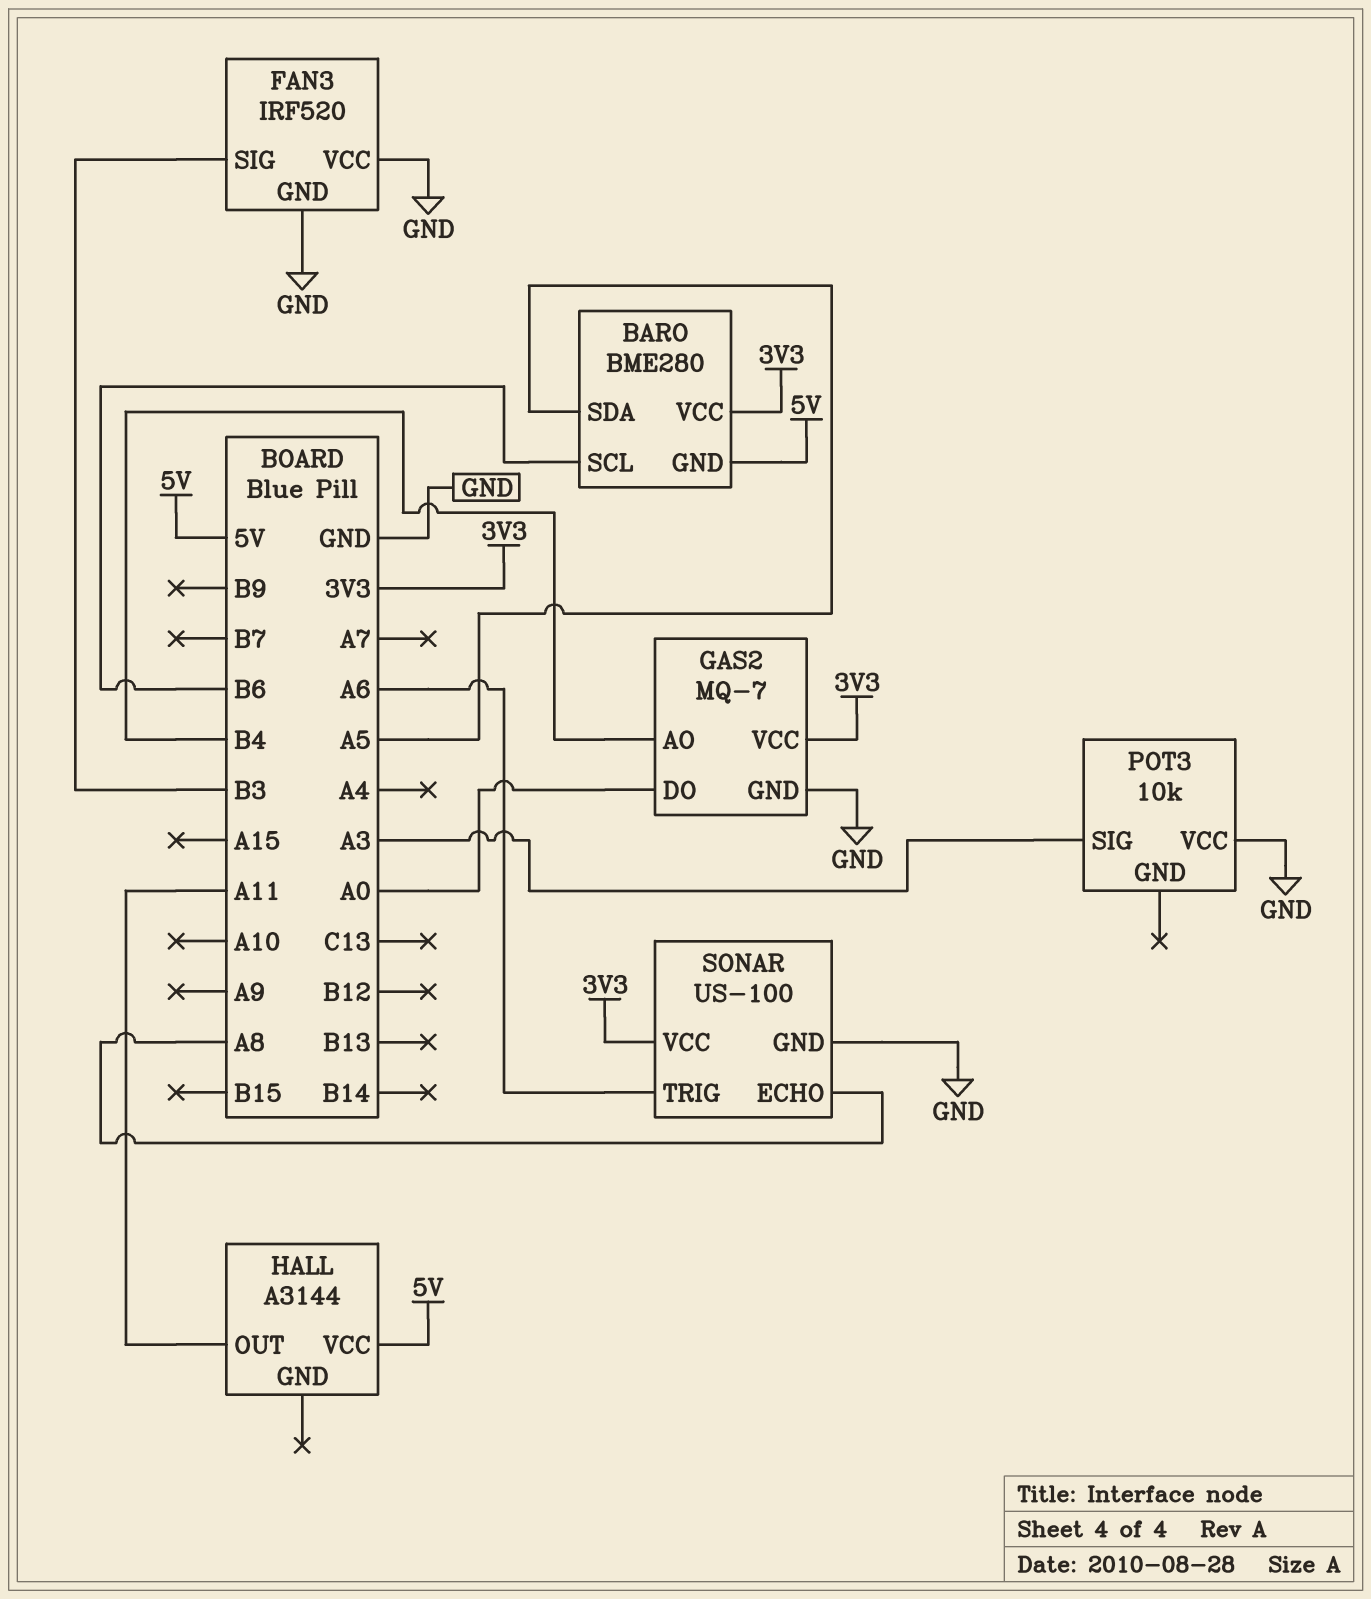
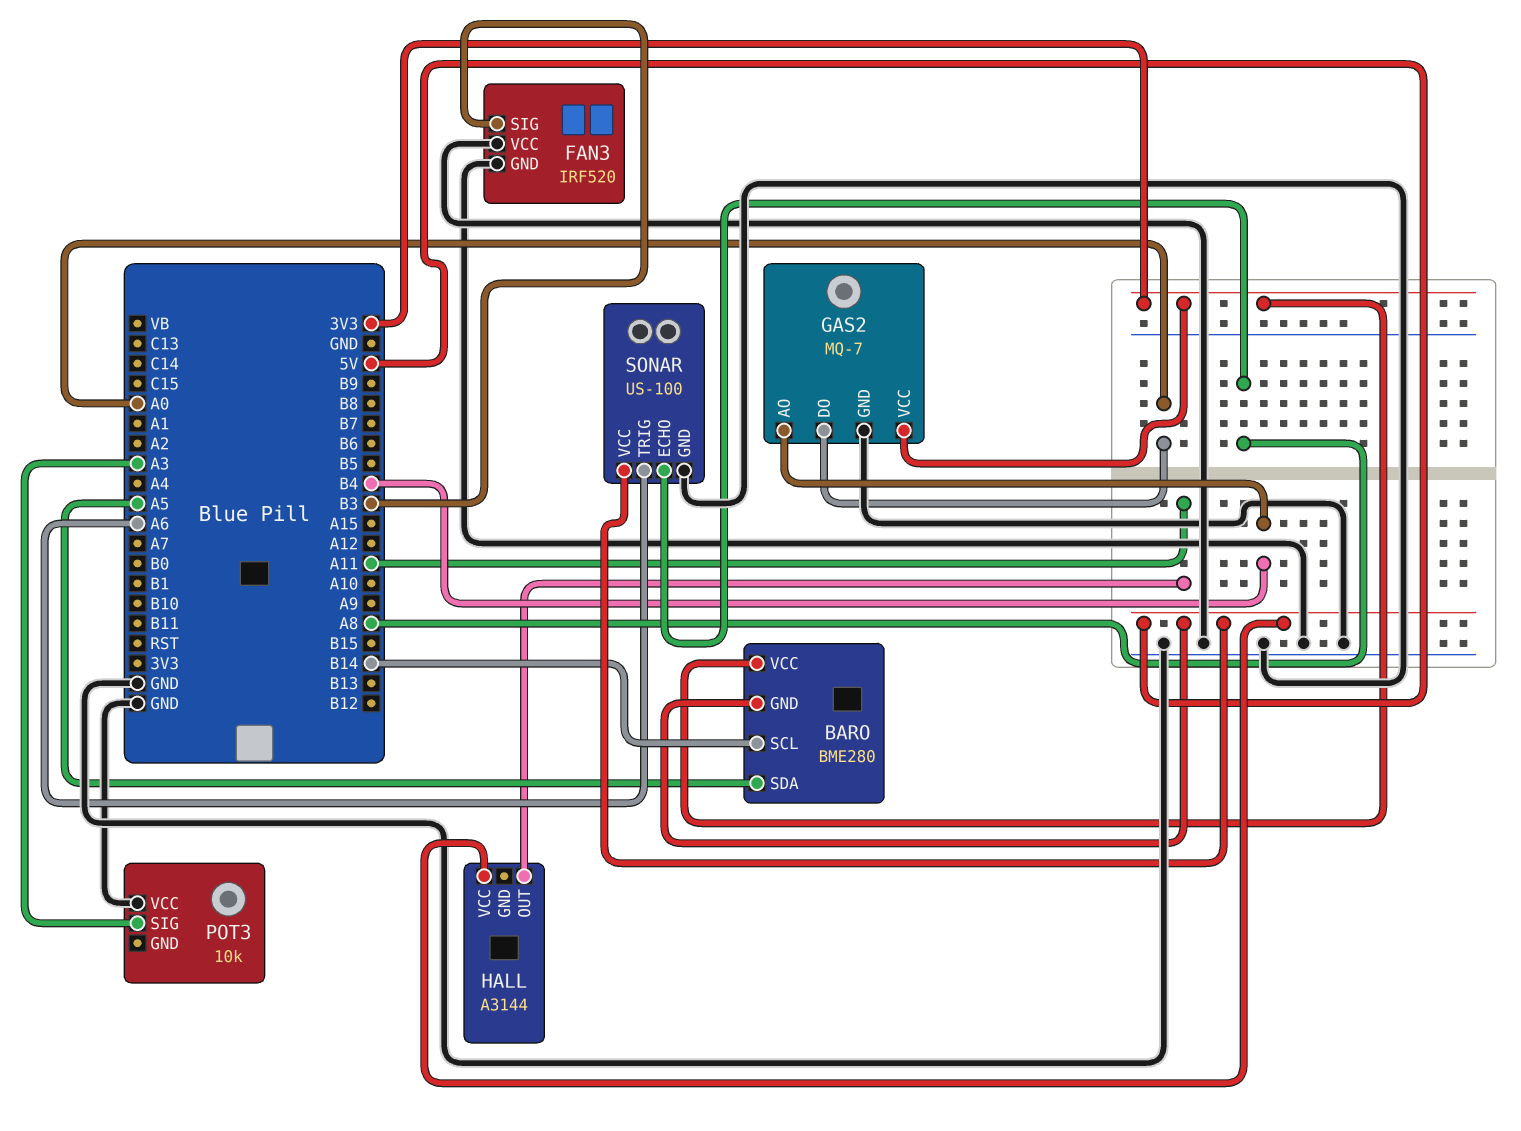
BARO pin SCL: B6 -> B14
SONAR pin VCC: 3V3 -> 5V

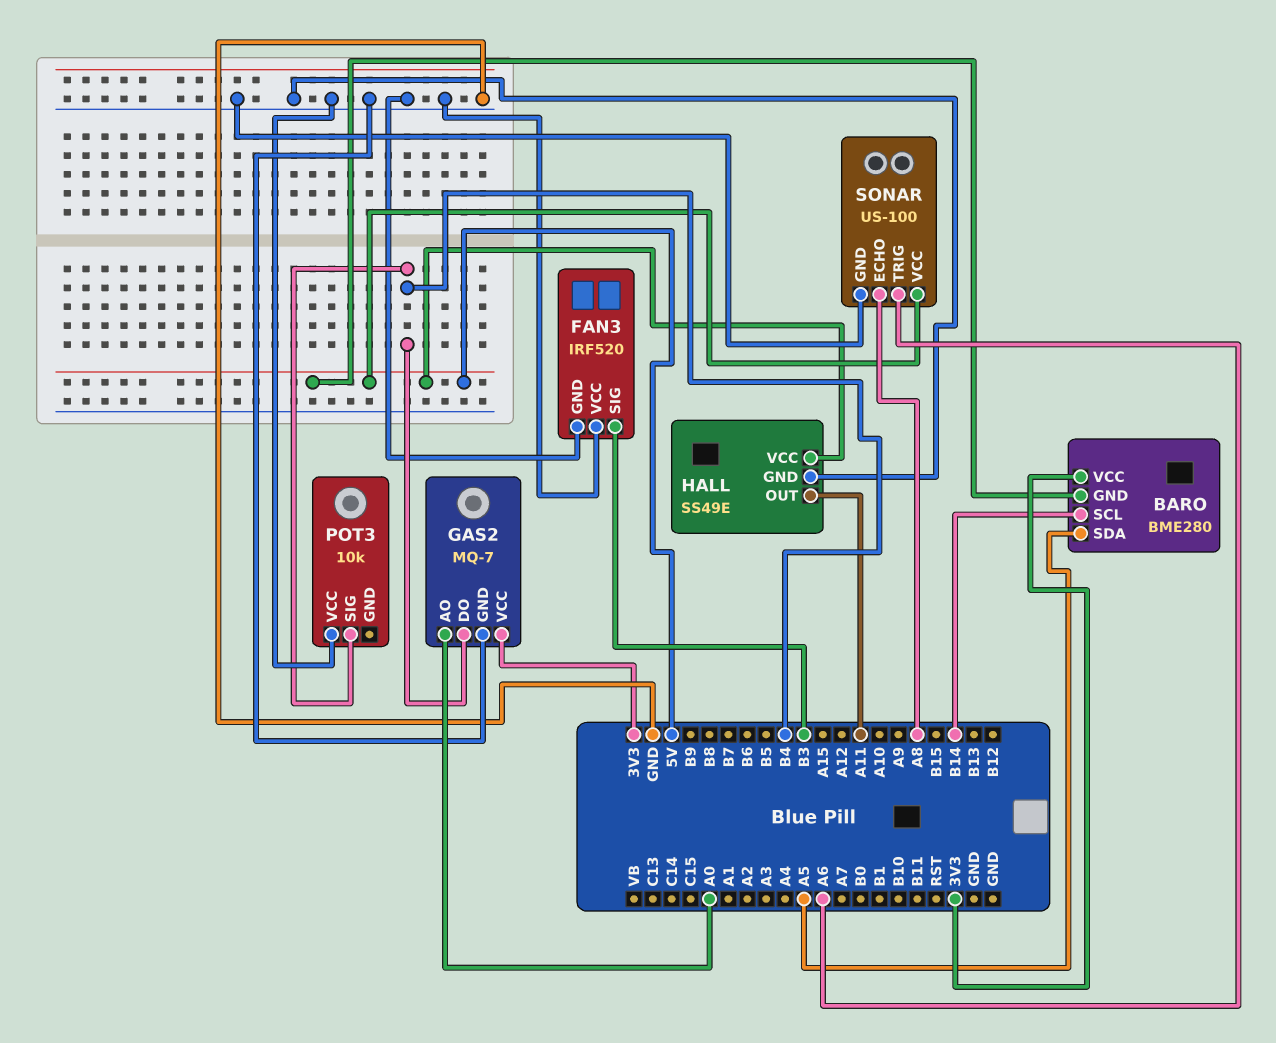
GAS2 pin AO: B4 -> A0
GAS2 pin DO: A0 -> B4
HALL: A3144 -> SS49E
HALL pin GND: none -> GND
POT3 pin SIG: A3 -> B4

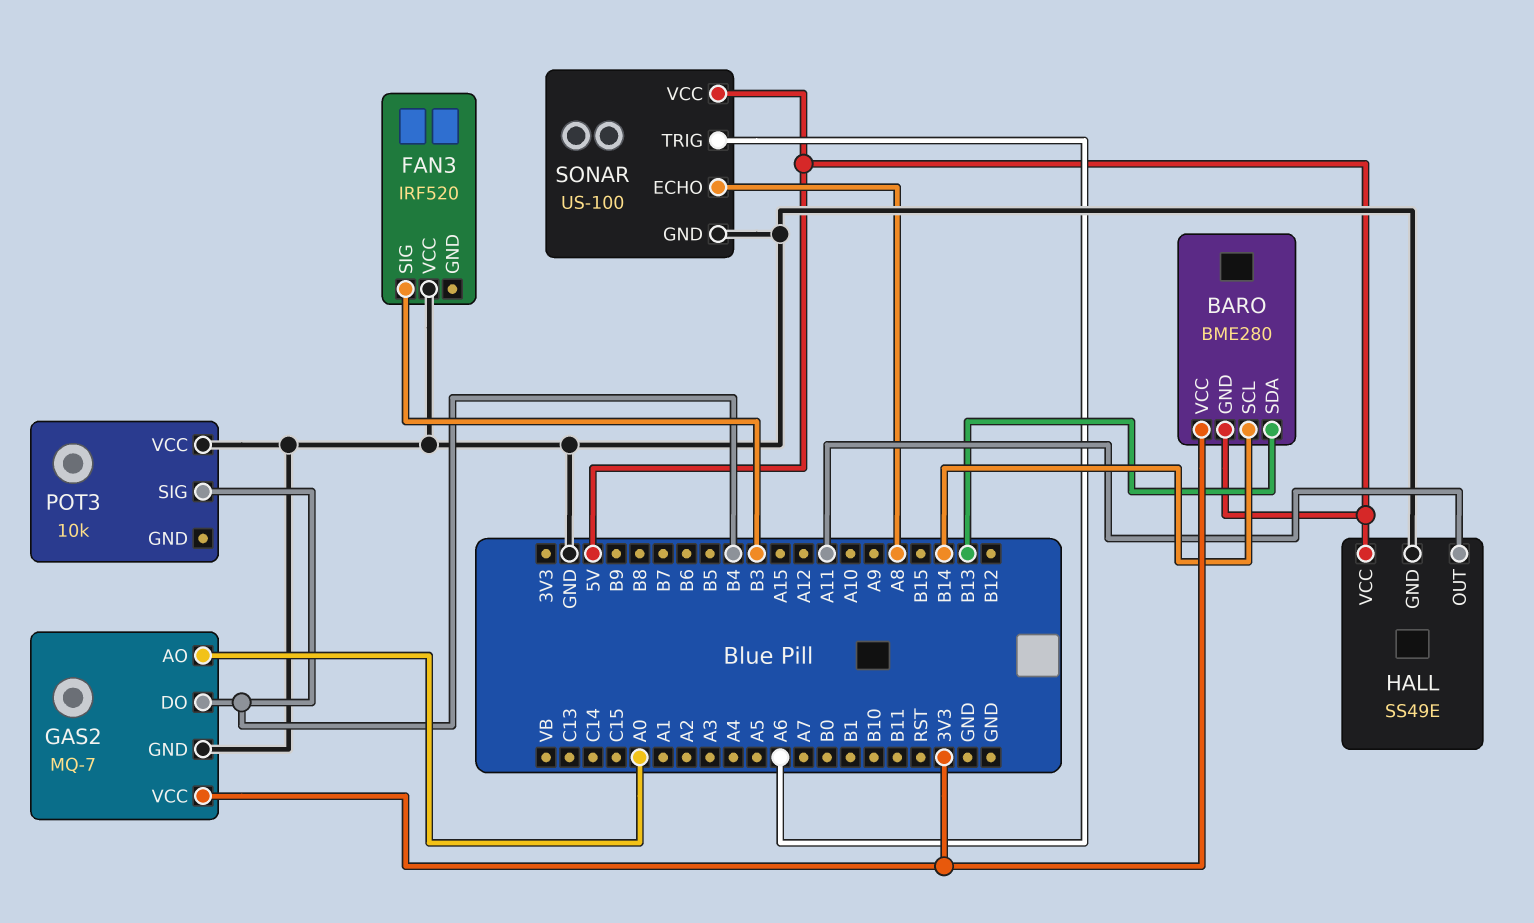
BARO pin SDA: A5 -> B13
FAN3 pin GND: GND -> none

